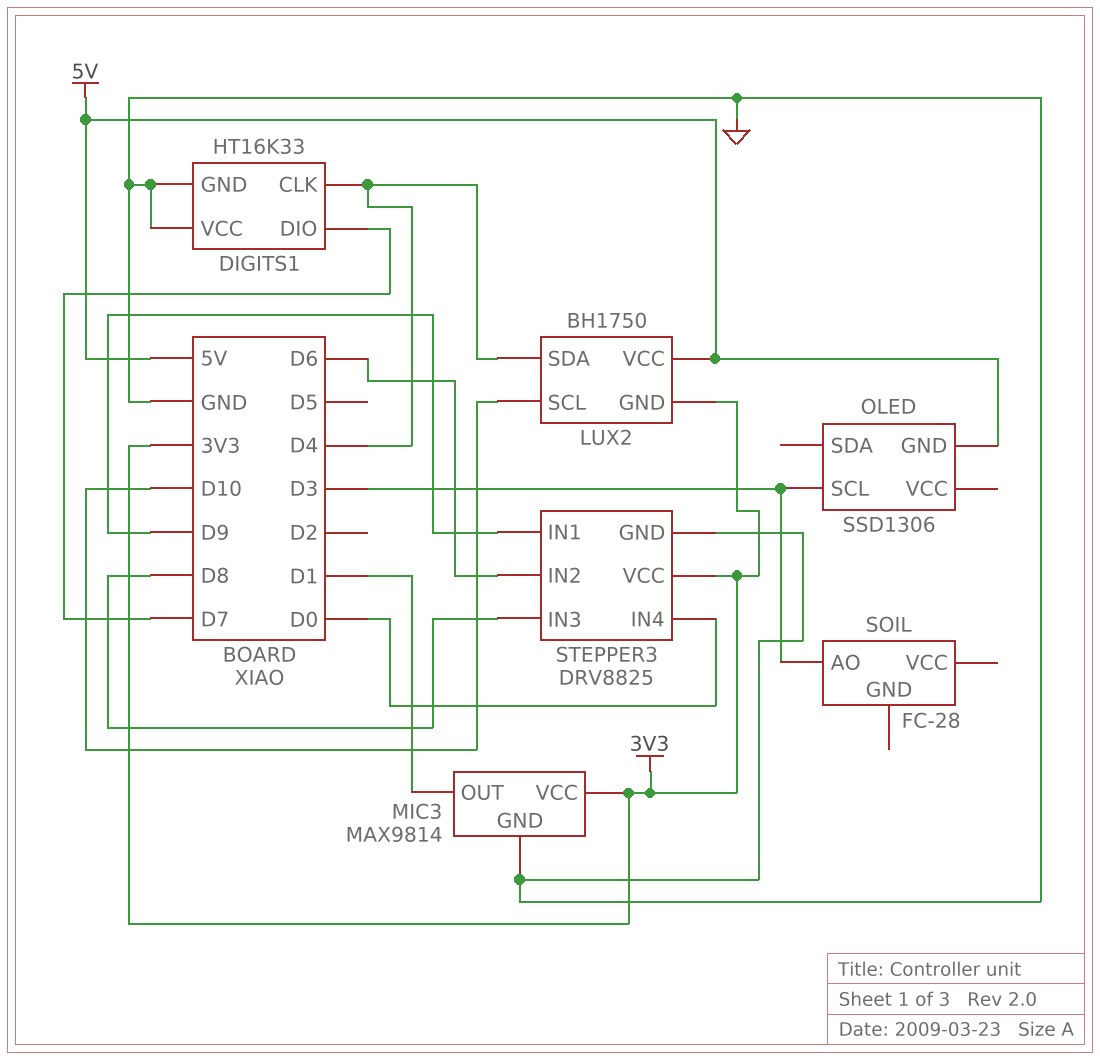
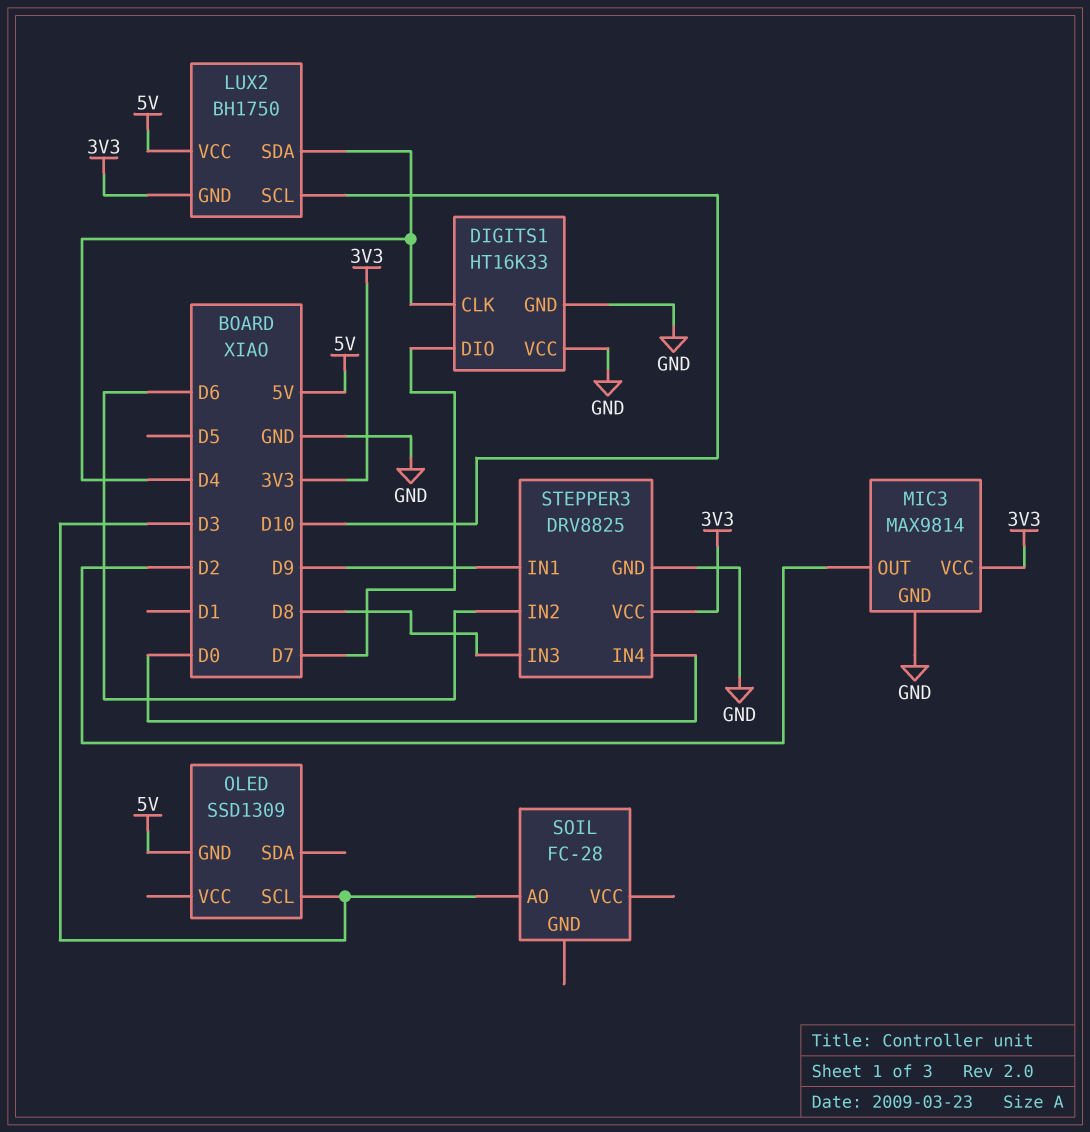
MIC3 pin OUT: D1 -> D2
OLED: SSD1306 -> SSD1309

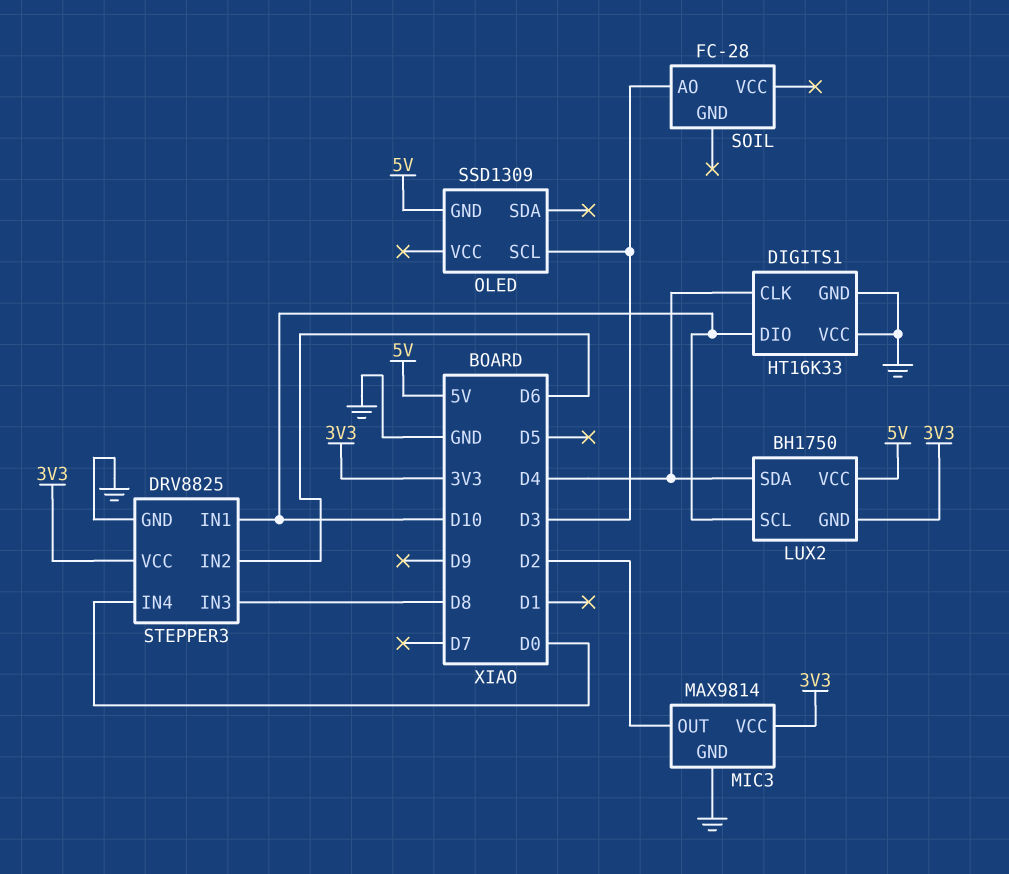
DIGITS1 pin DIO: D7 -> D10
STEPPER3 pin IN1: D9 -> D10

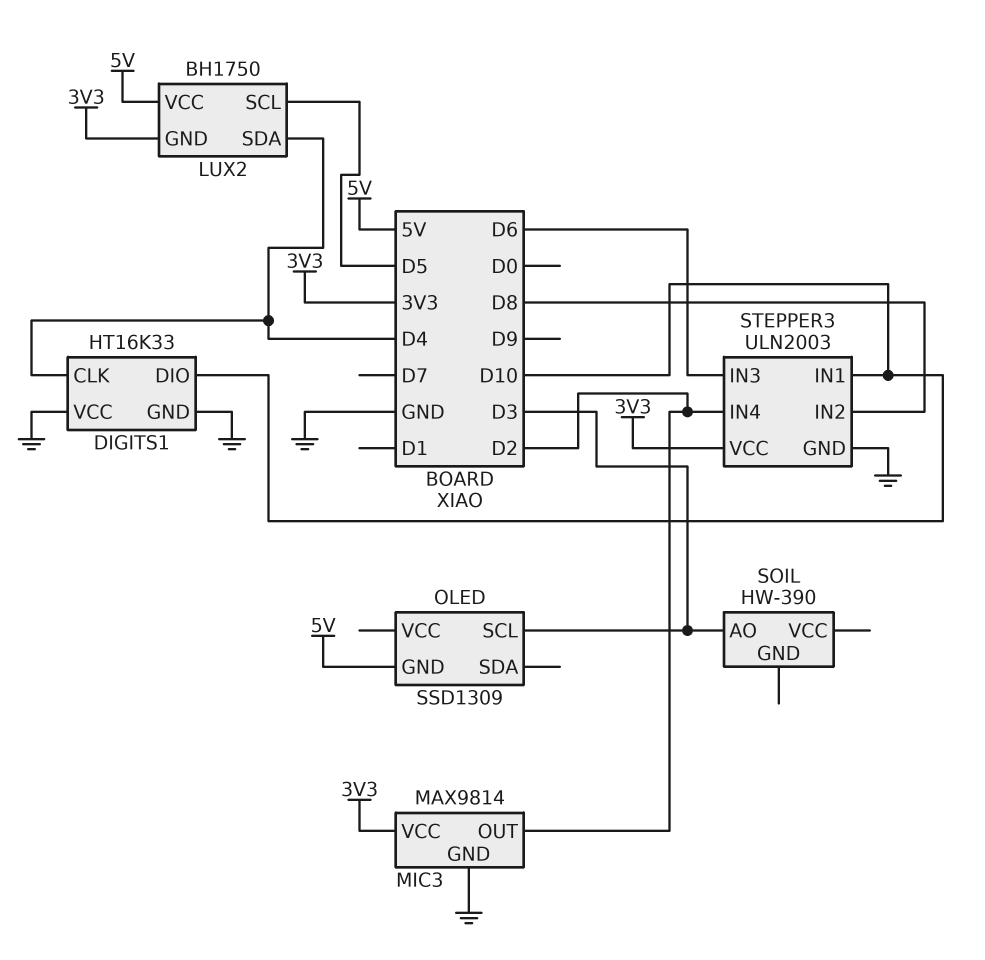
LUX2 pin SCL: D10 -> D5
SOIL: FC-28 -> HW-390
STEPPER3: DRV8825 -> ULN2003
STEPPER3 pin IN2: D6 -> D8
STEPPER3 pin IN3: D8 -> D6
STEPPER3 pin IN4: D0 -> D2

